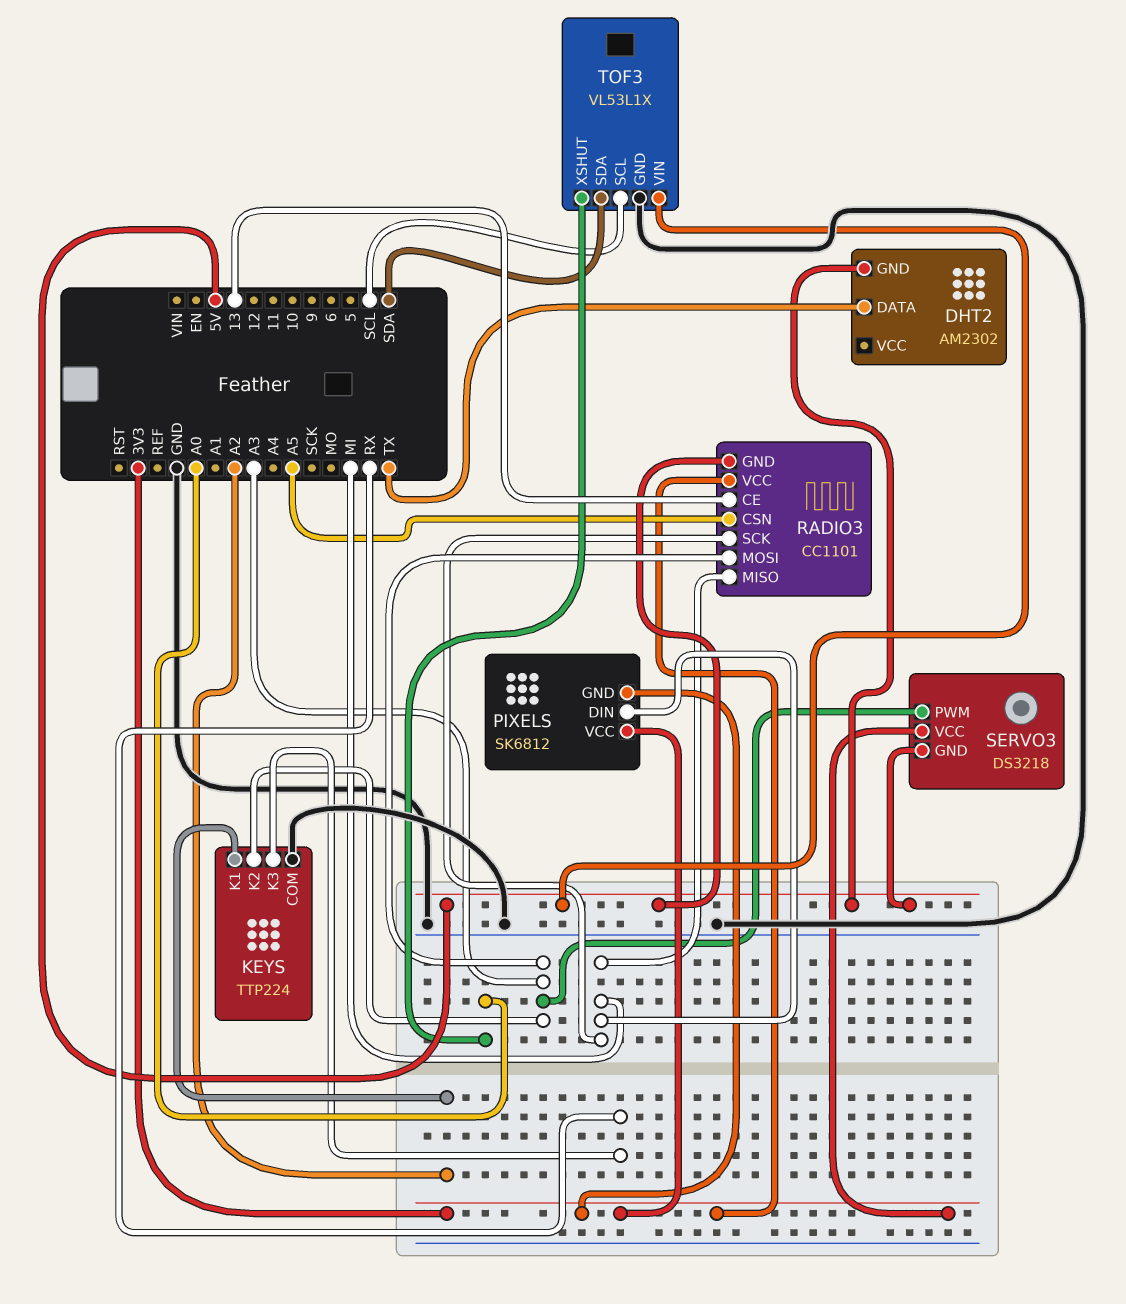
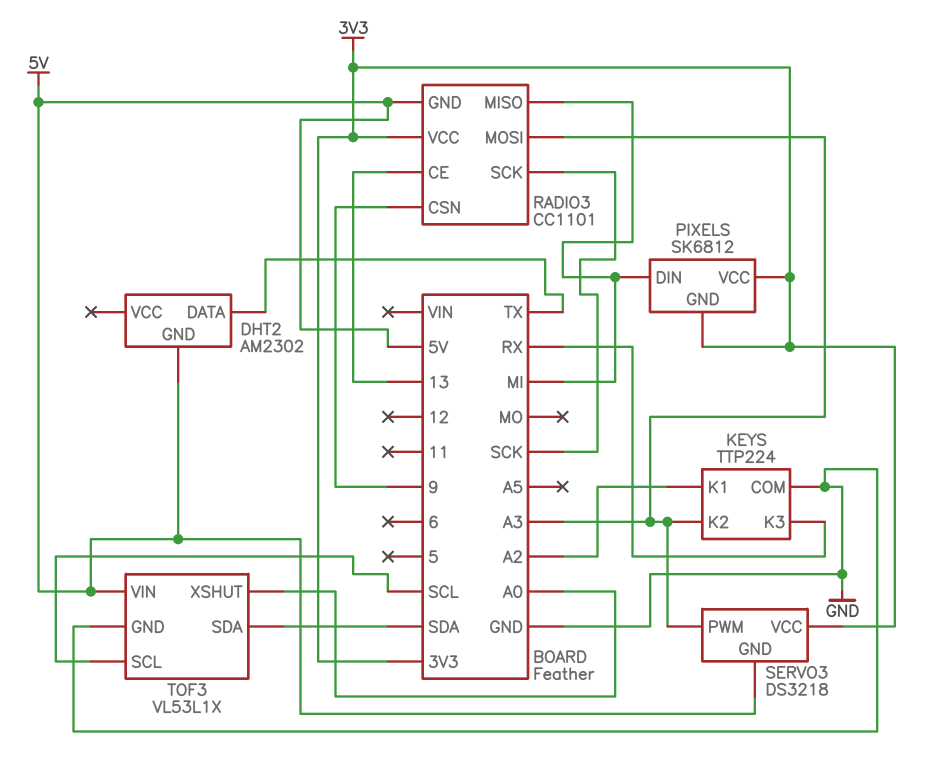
RADIO3 pin CSN: A5 -> 9
RADIO3 pin SCK: MI -> SCK

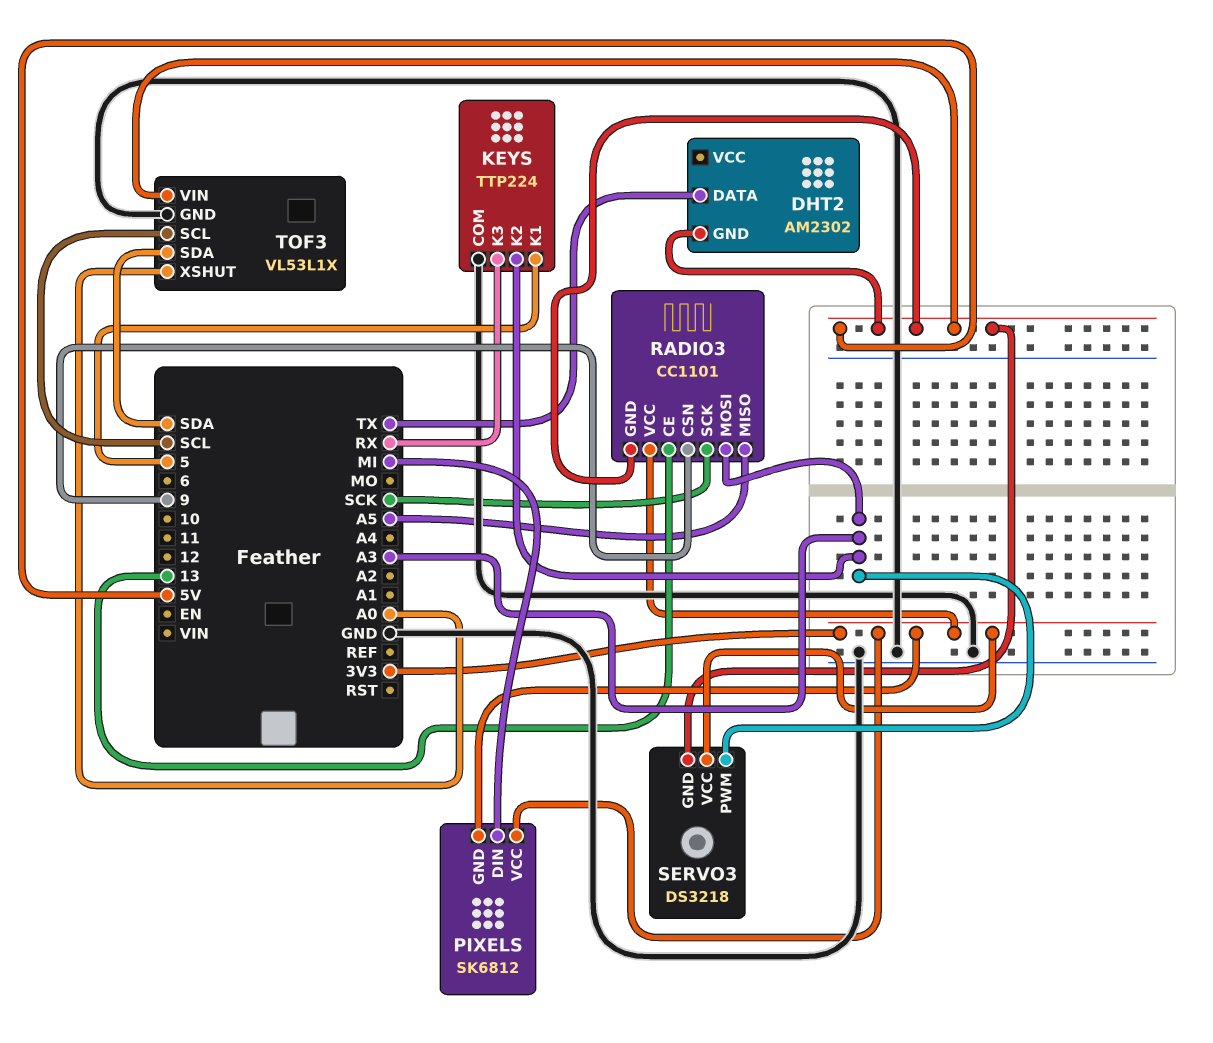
KEYS pin K1: A2 -> 5
RADIO3 pin MISO: MI -> A5

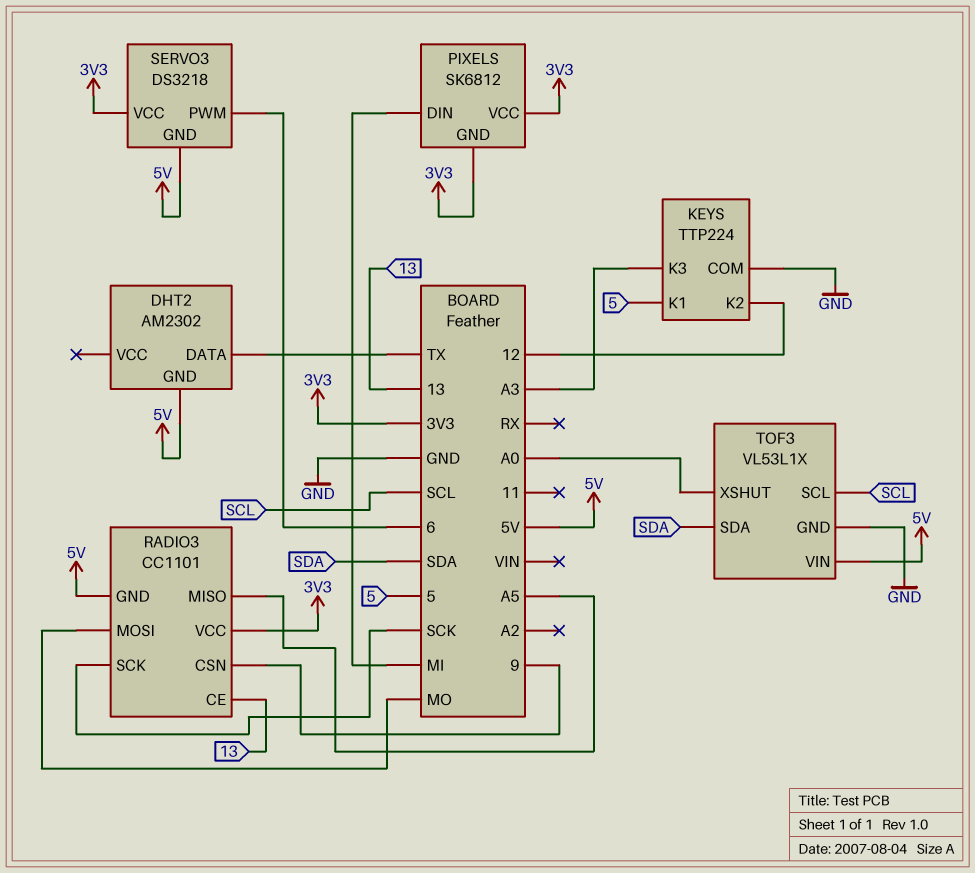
KEYS pin K2: A3 -> 12
KEYS pin K3: RX -> A3
RADIO3 pin MOSI: A3 -> MO
SERVO3 pin PWM: A3 -> 6

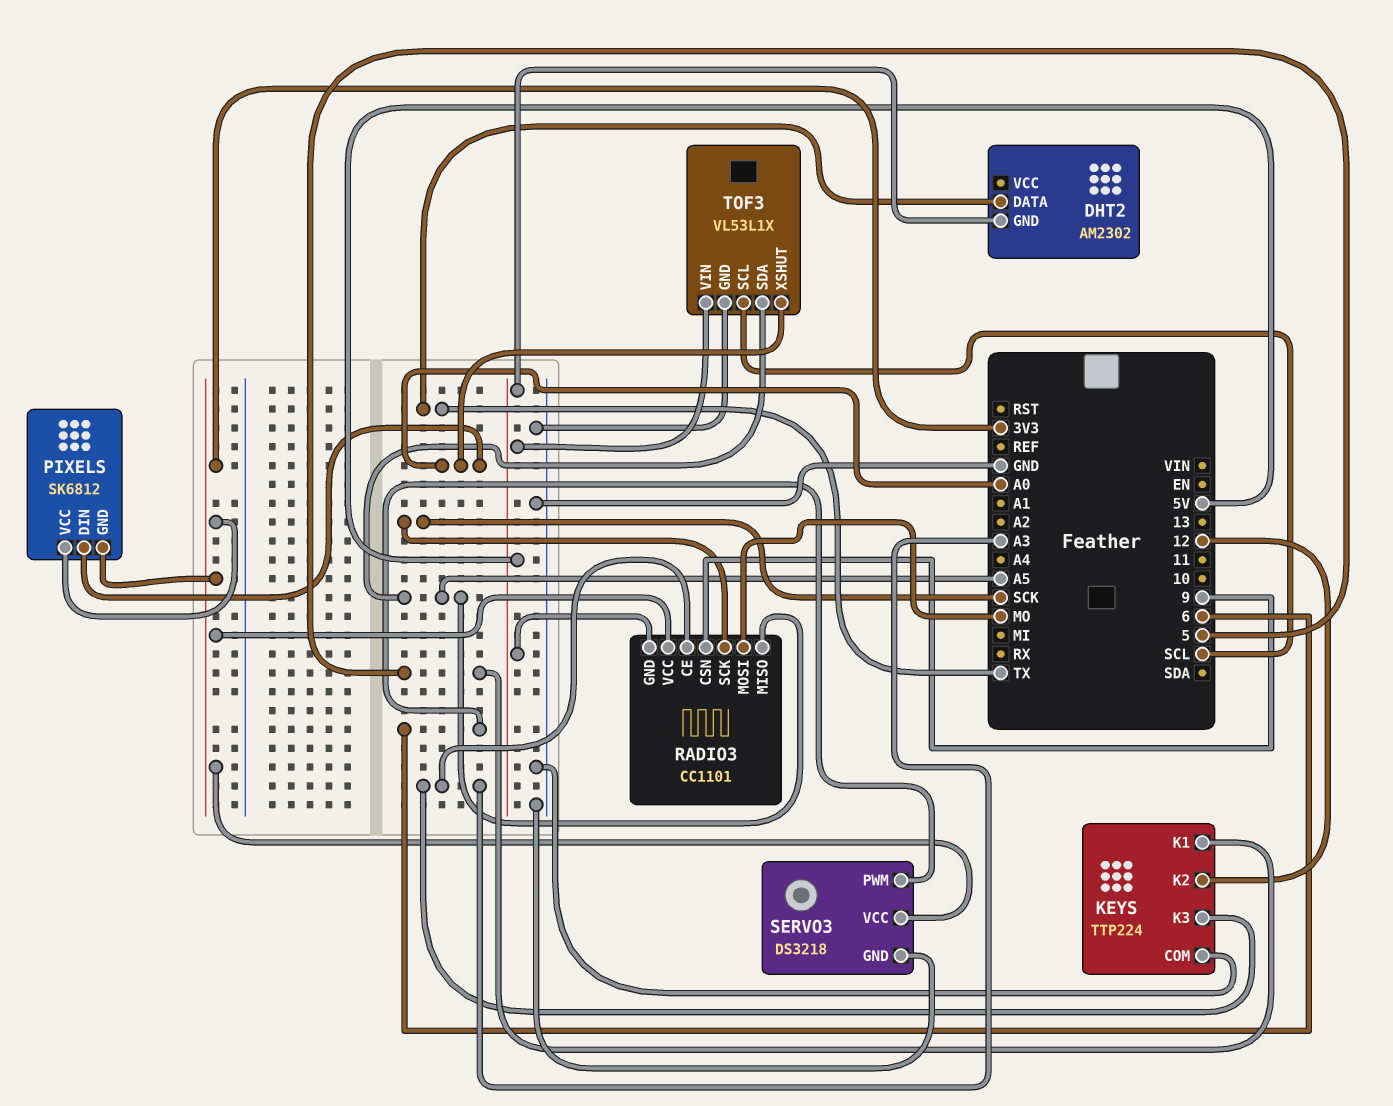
PIXELS pin DIN: MI -> A0
RADIO3 pin CE: 13 -> A3
SERVO3 pin GND: 5V -> GND
TOF3 pin SDA: SDA -> A5

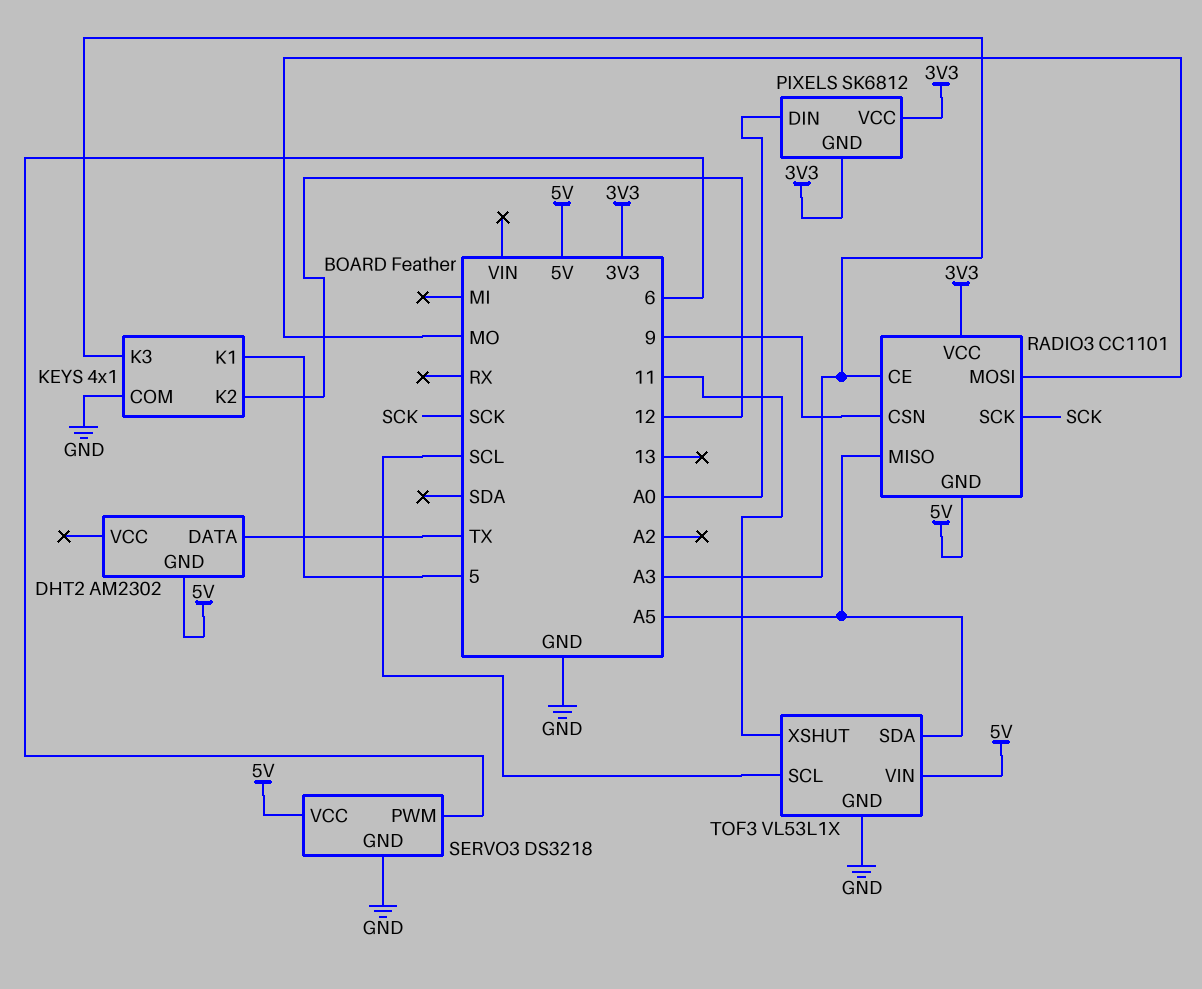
KEYS: TTP224 -> 4x1
SERVO3 pin VCC: 3V3 -> 5V
TOF3 pin XSHUT: A0 -> 11

